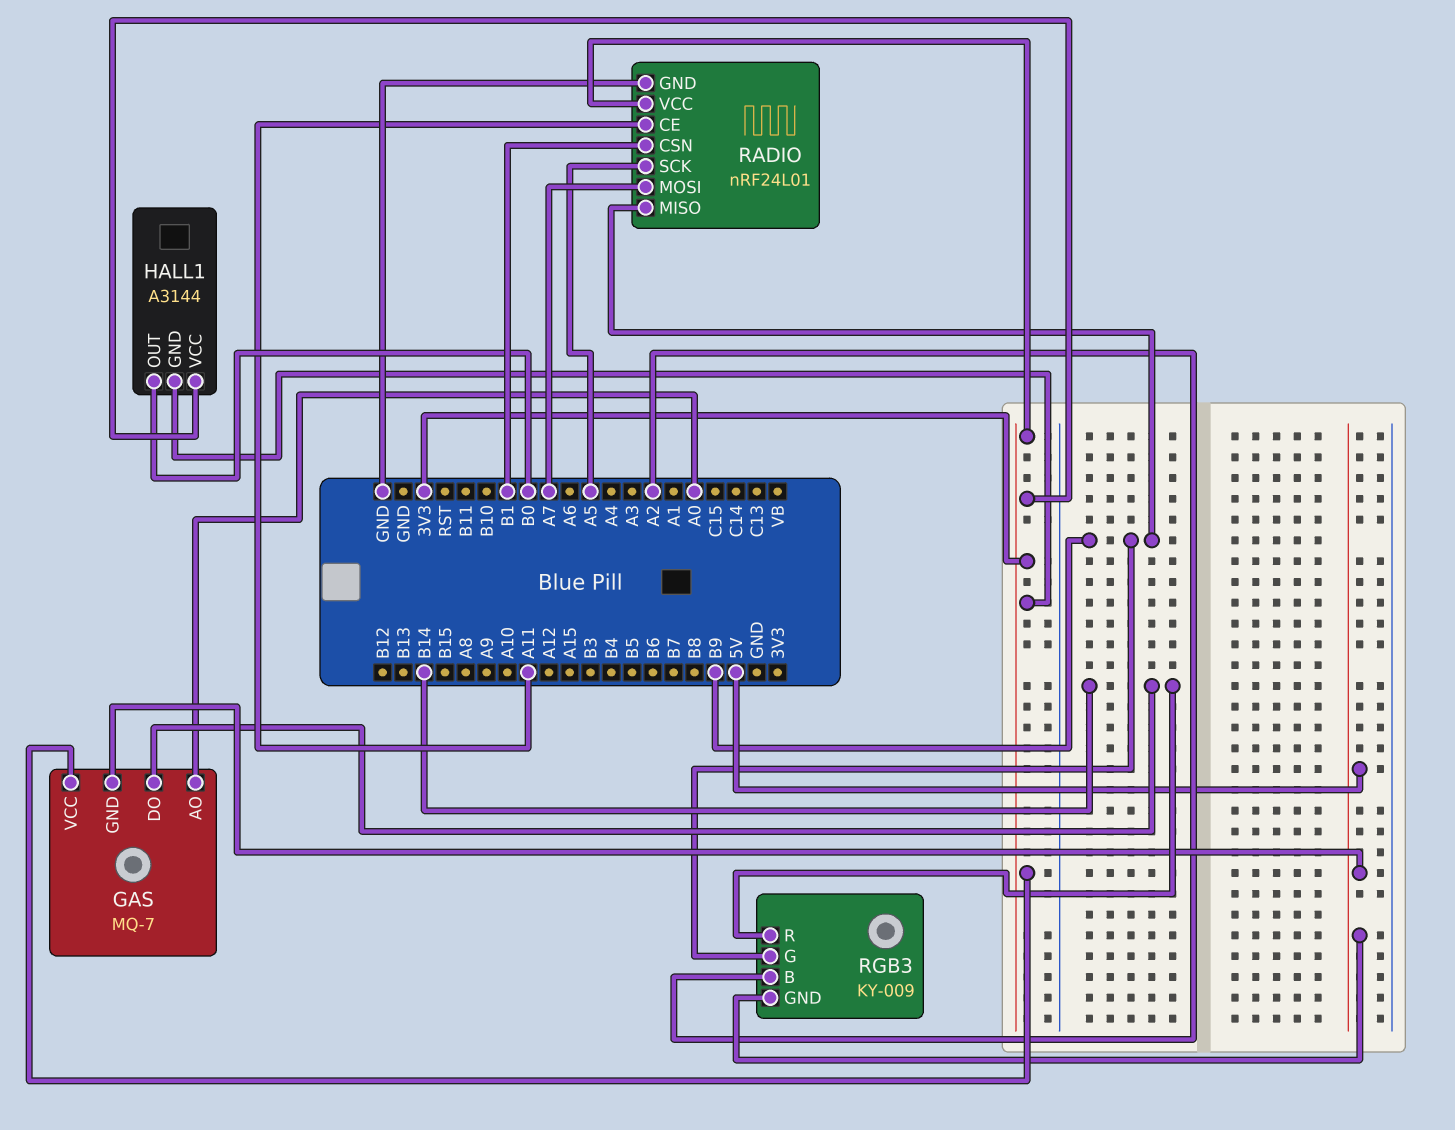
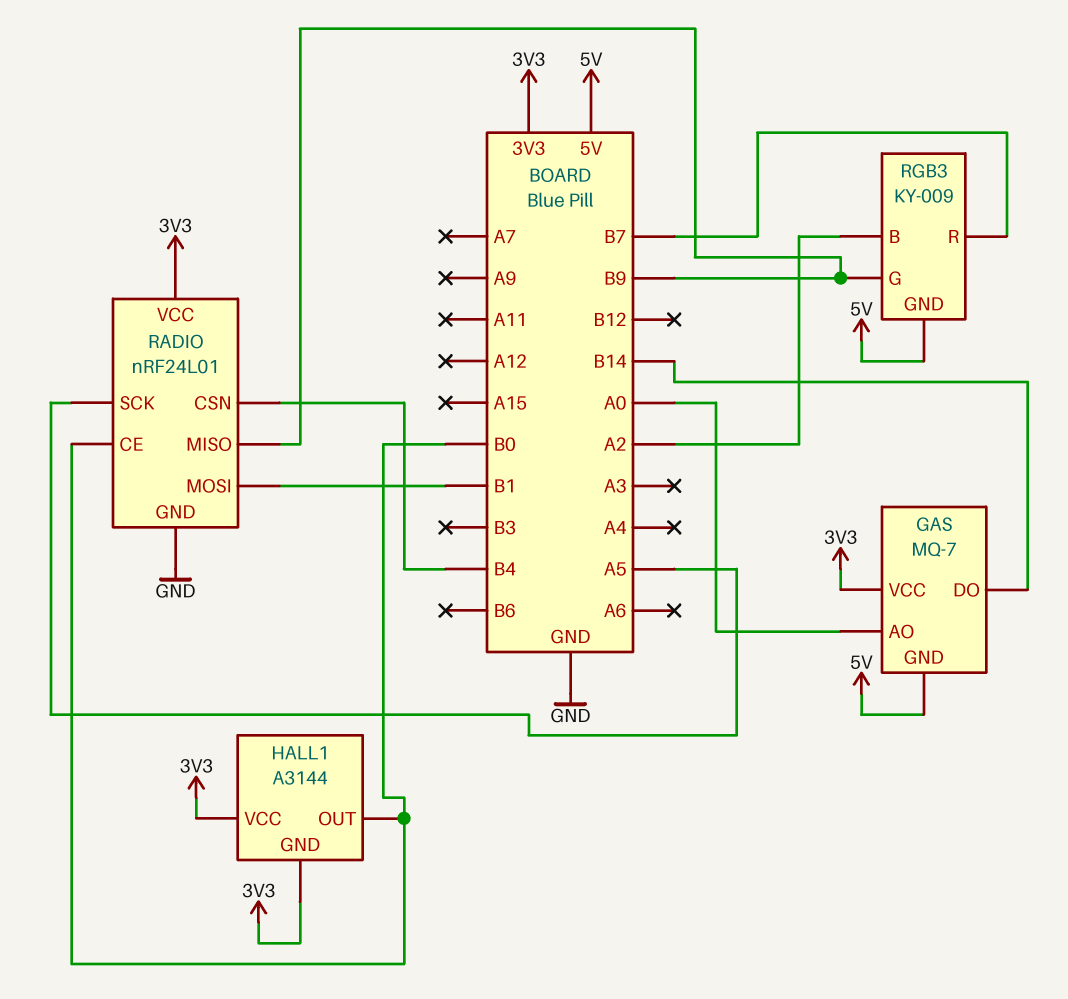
RADIO pin CE: A11 -> B0
RADIO pin CSN: B1 -> B4
RADIO pin MOSI: A7 -> B1
RGB3 pin R: B14 -> B7

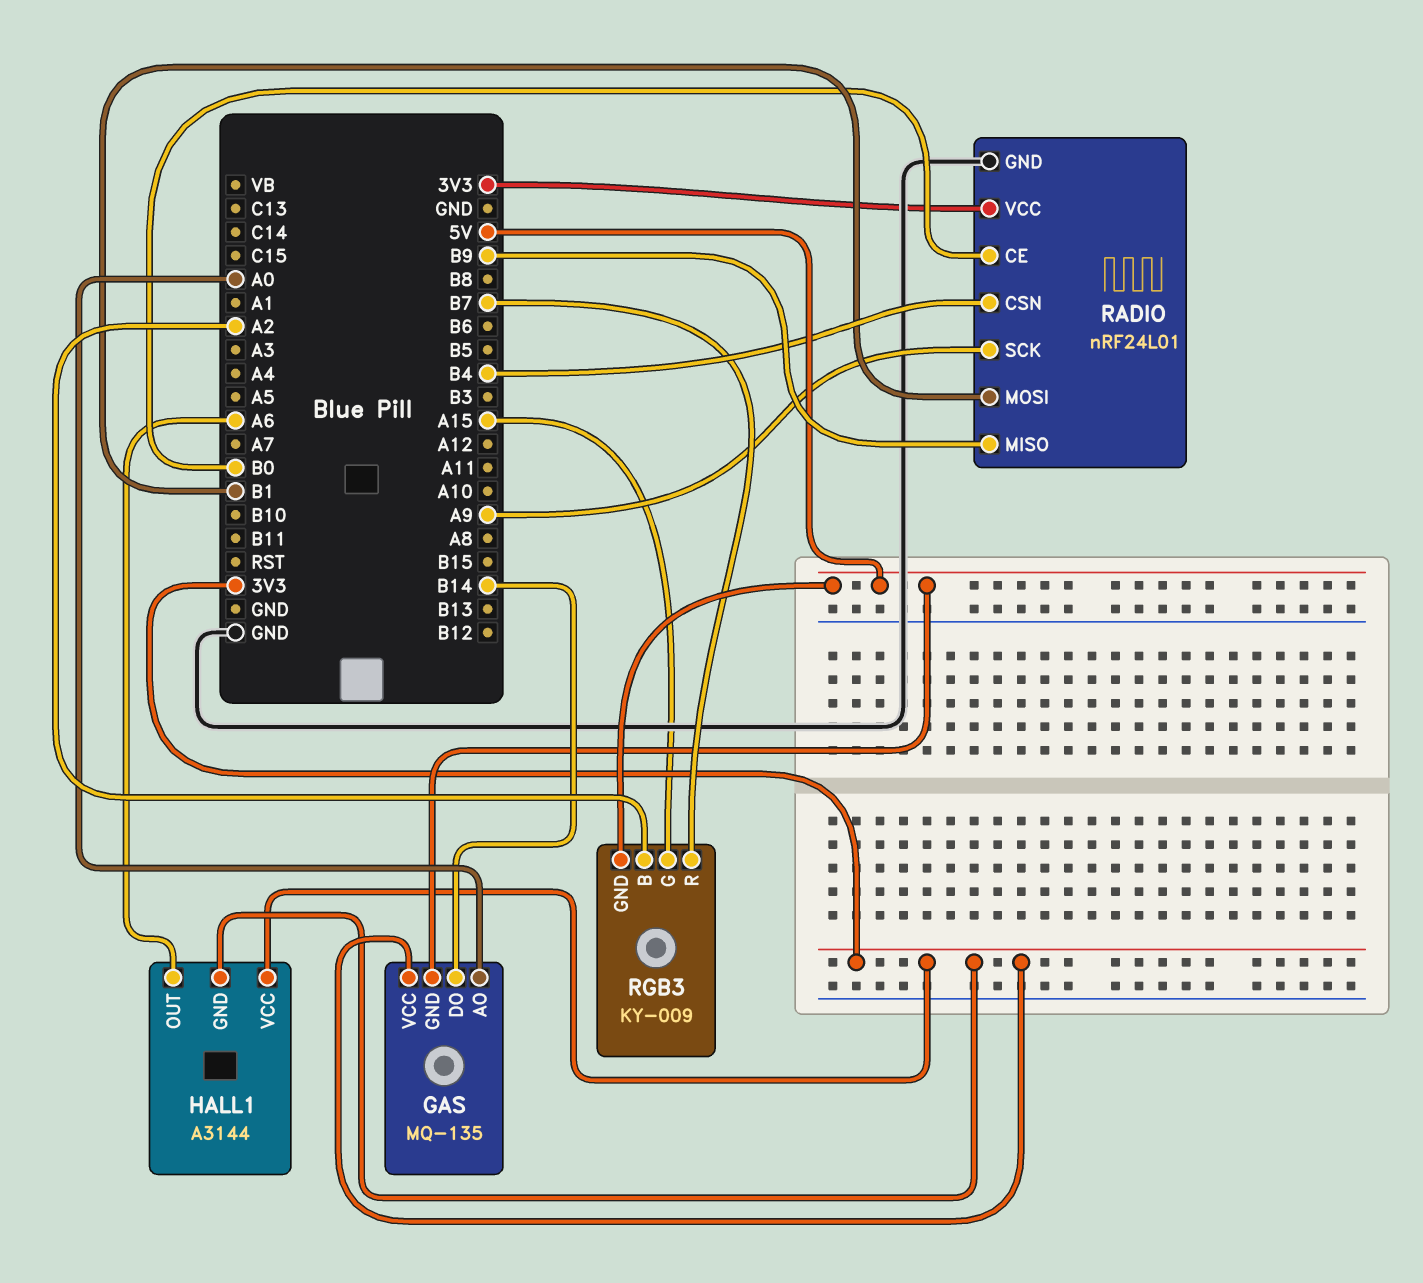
GAS: MQ-7 -> MQ-135
HALL1 pin OUT: B0 -> A6
RADIO pin SCK: A5 -> A9
RGB3 pin G: B9 -> A15

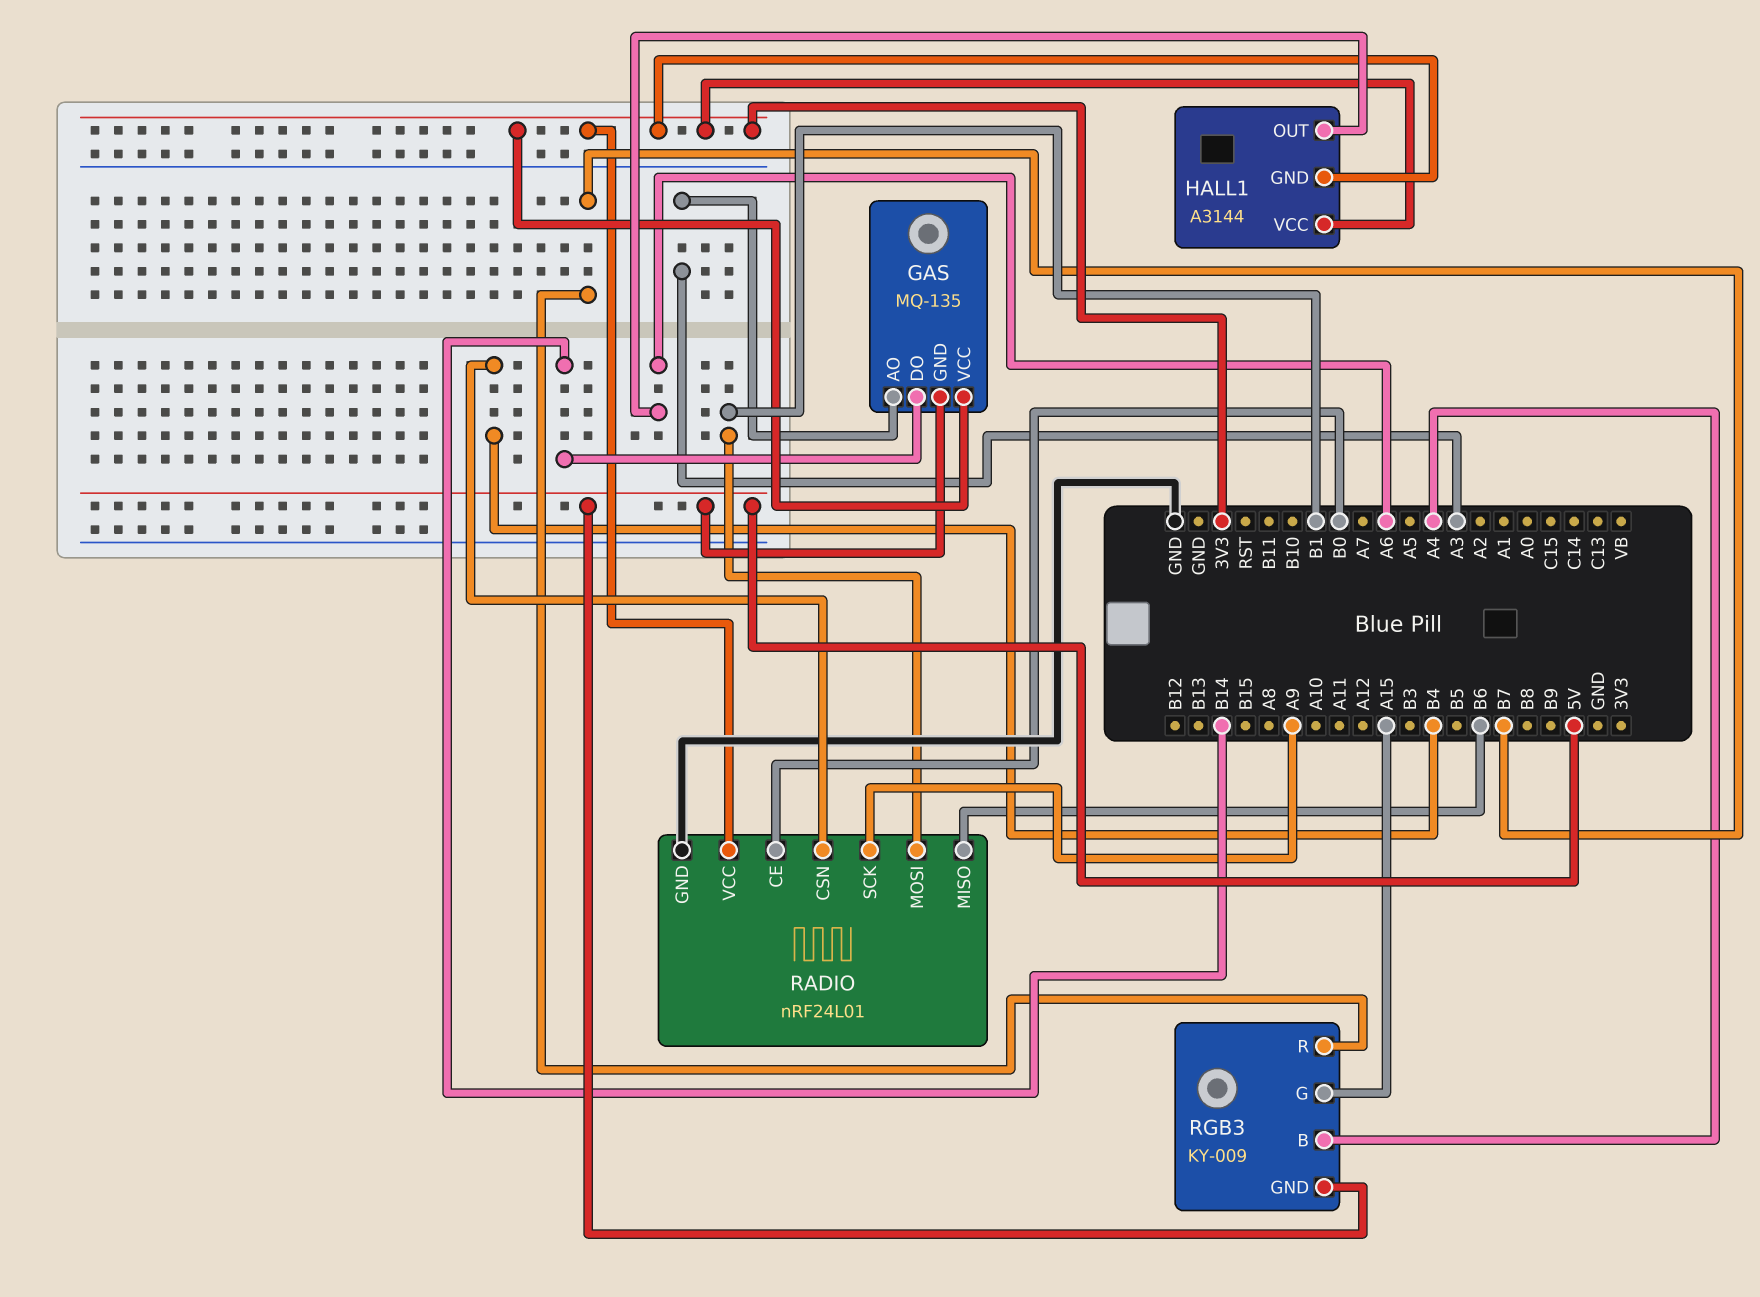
GAS pin AO: A0 -> A3
RADIO pin MISO: B9 -> B6
RGB3 pin B: A2 -> A4

